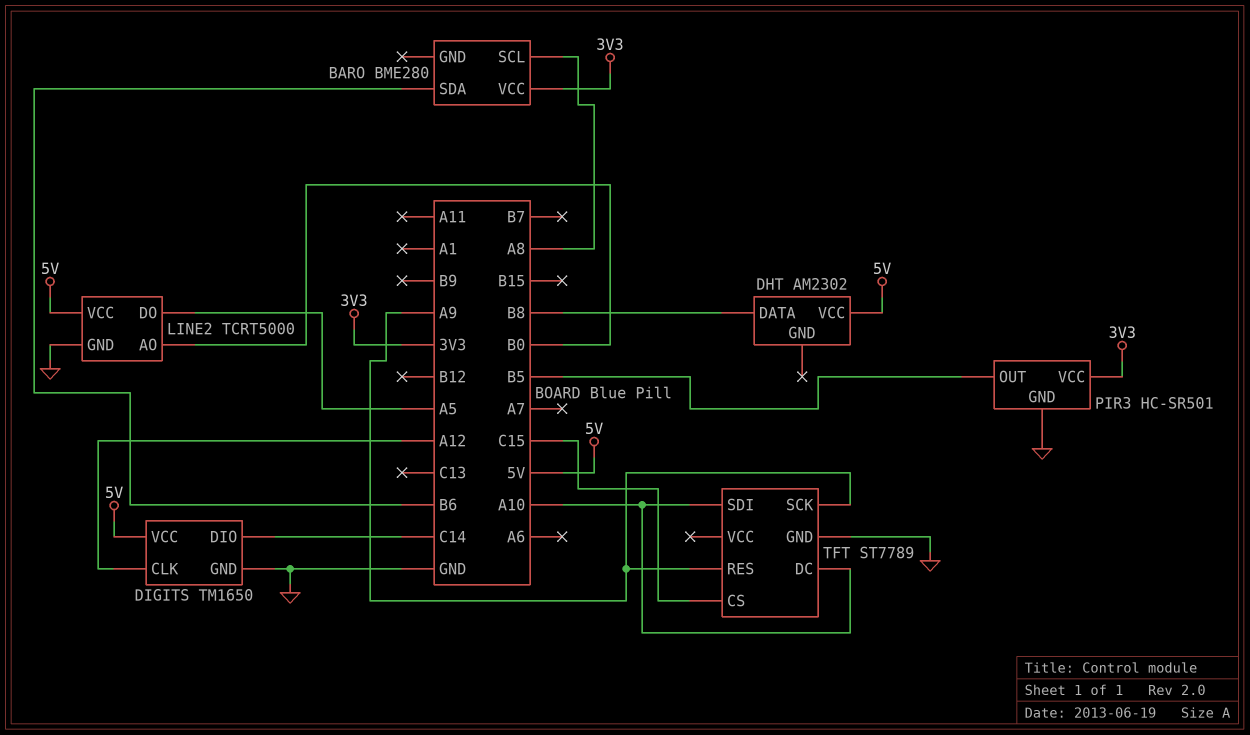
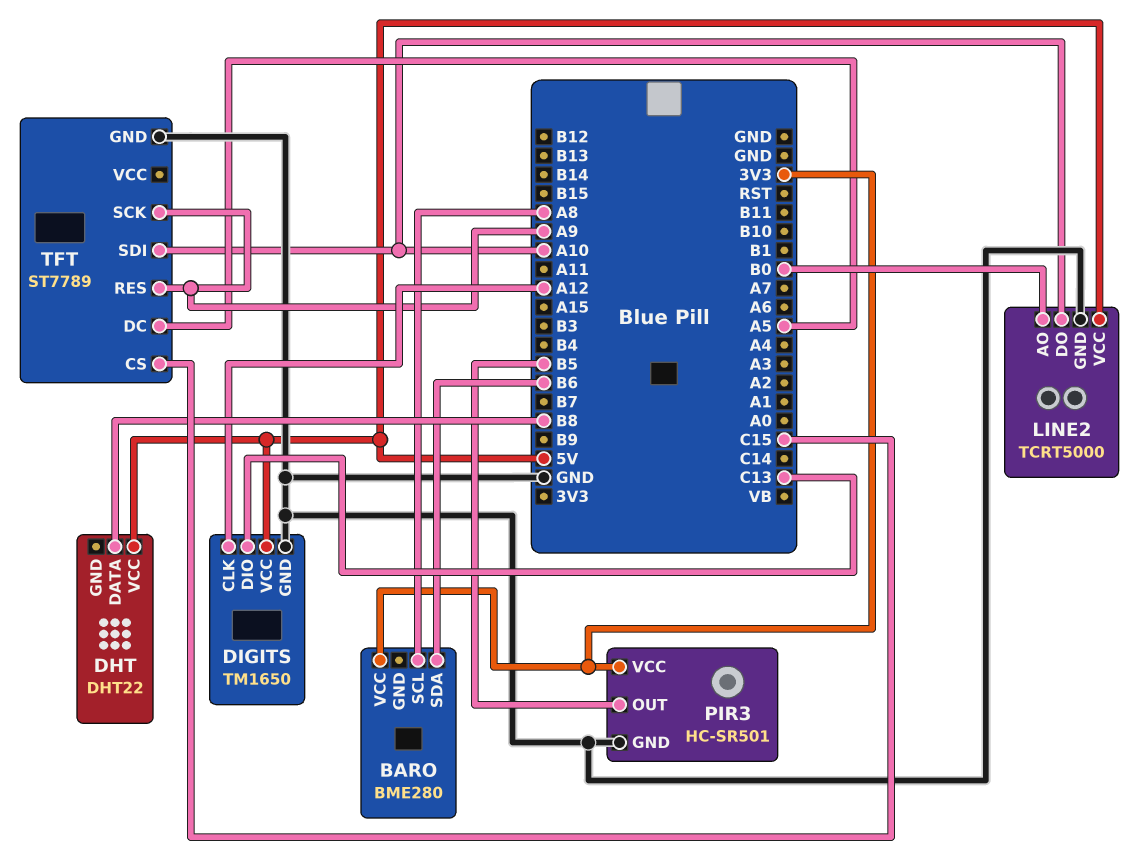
DHT: AM2302 -> DHT22
DIGITS pin DIO: C14 -> C13
LINE2 pin DO: A5 -> A10
TFT pin DC: A10 -> A5

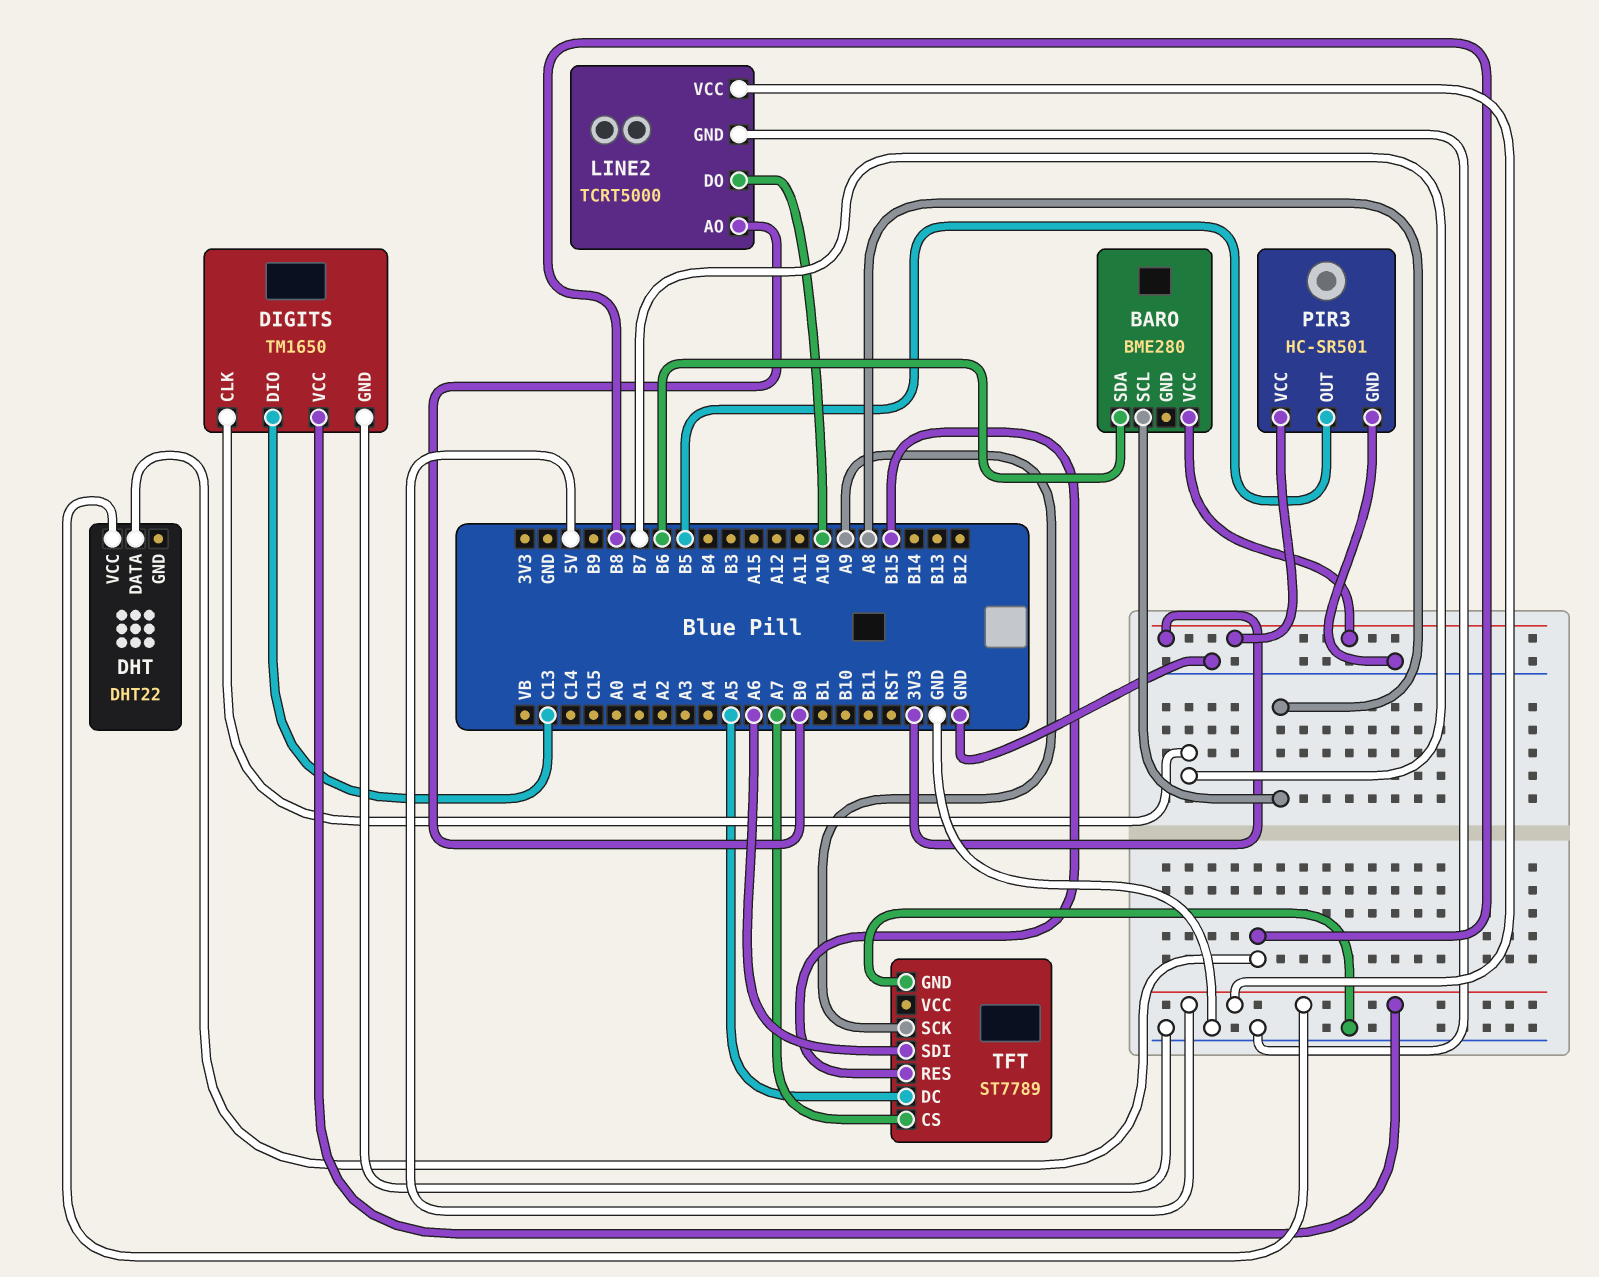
DIGITS pin CLK: A12 -> B7
TFT pin CS: C15 -> A7
TFT pin RES: A9 -> B15
TFT pin SDI: A10 -> A6

